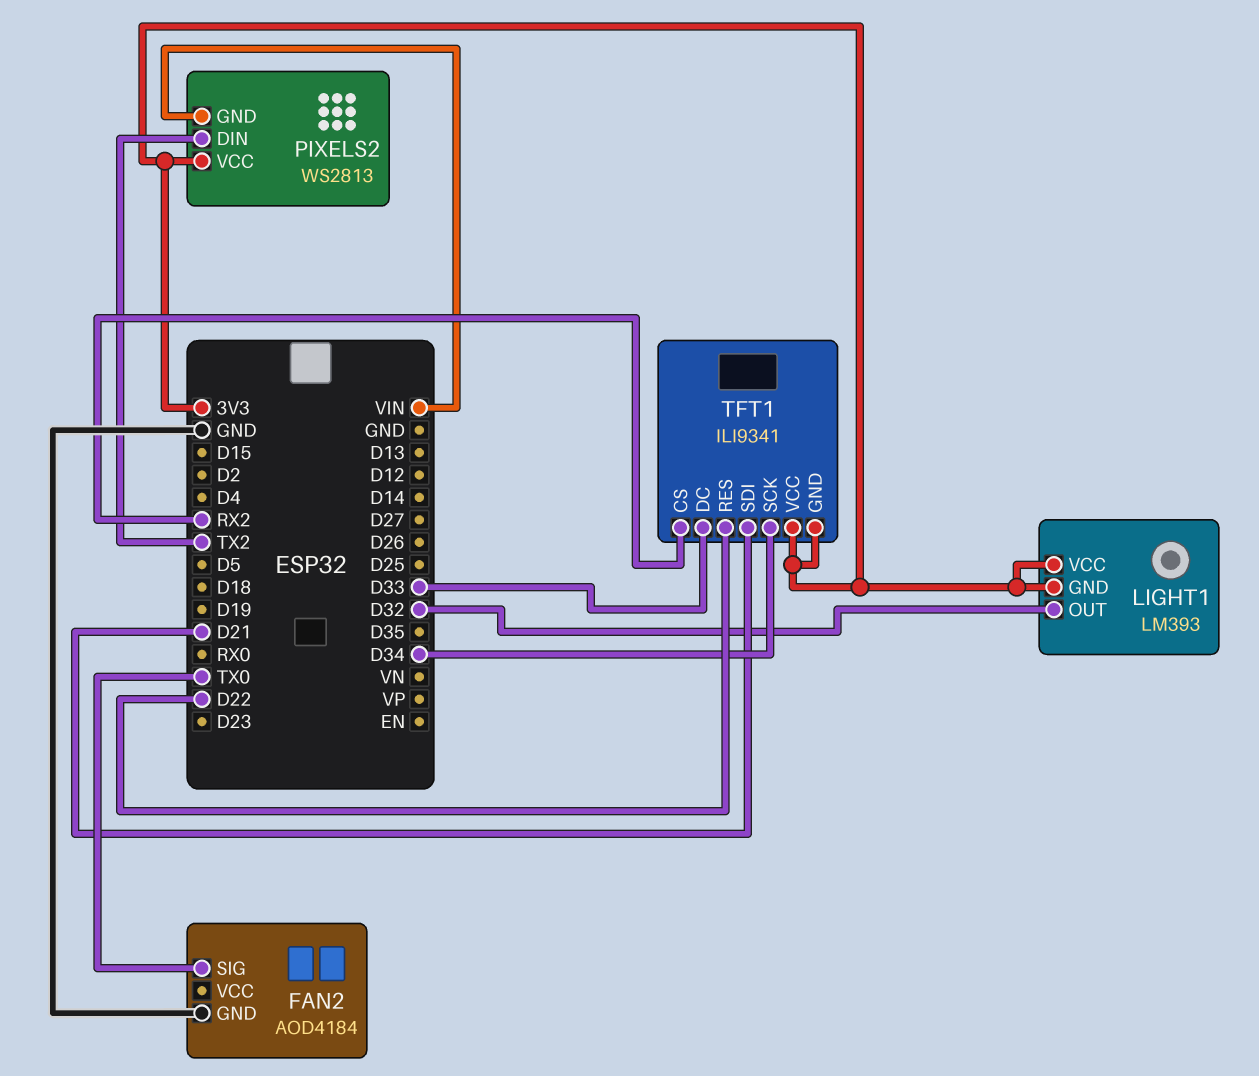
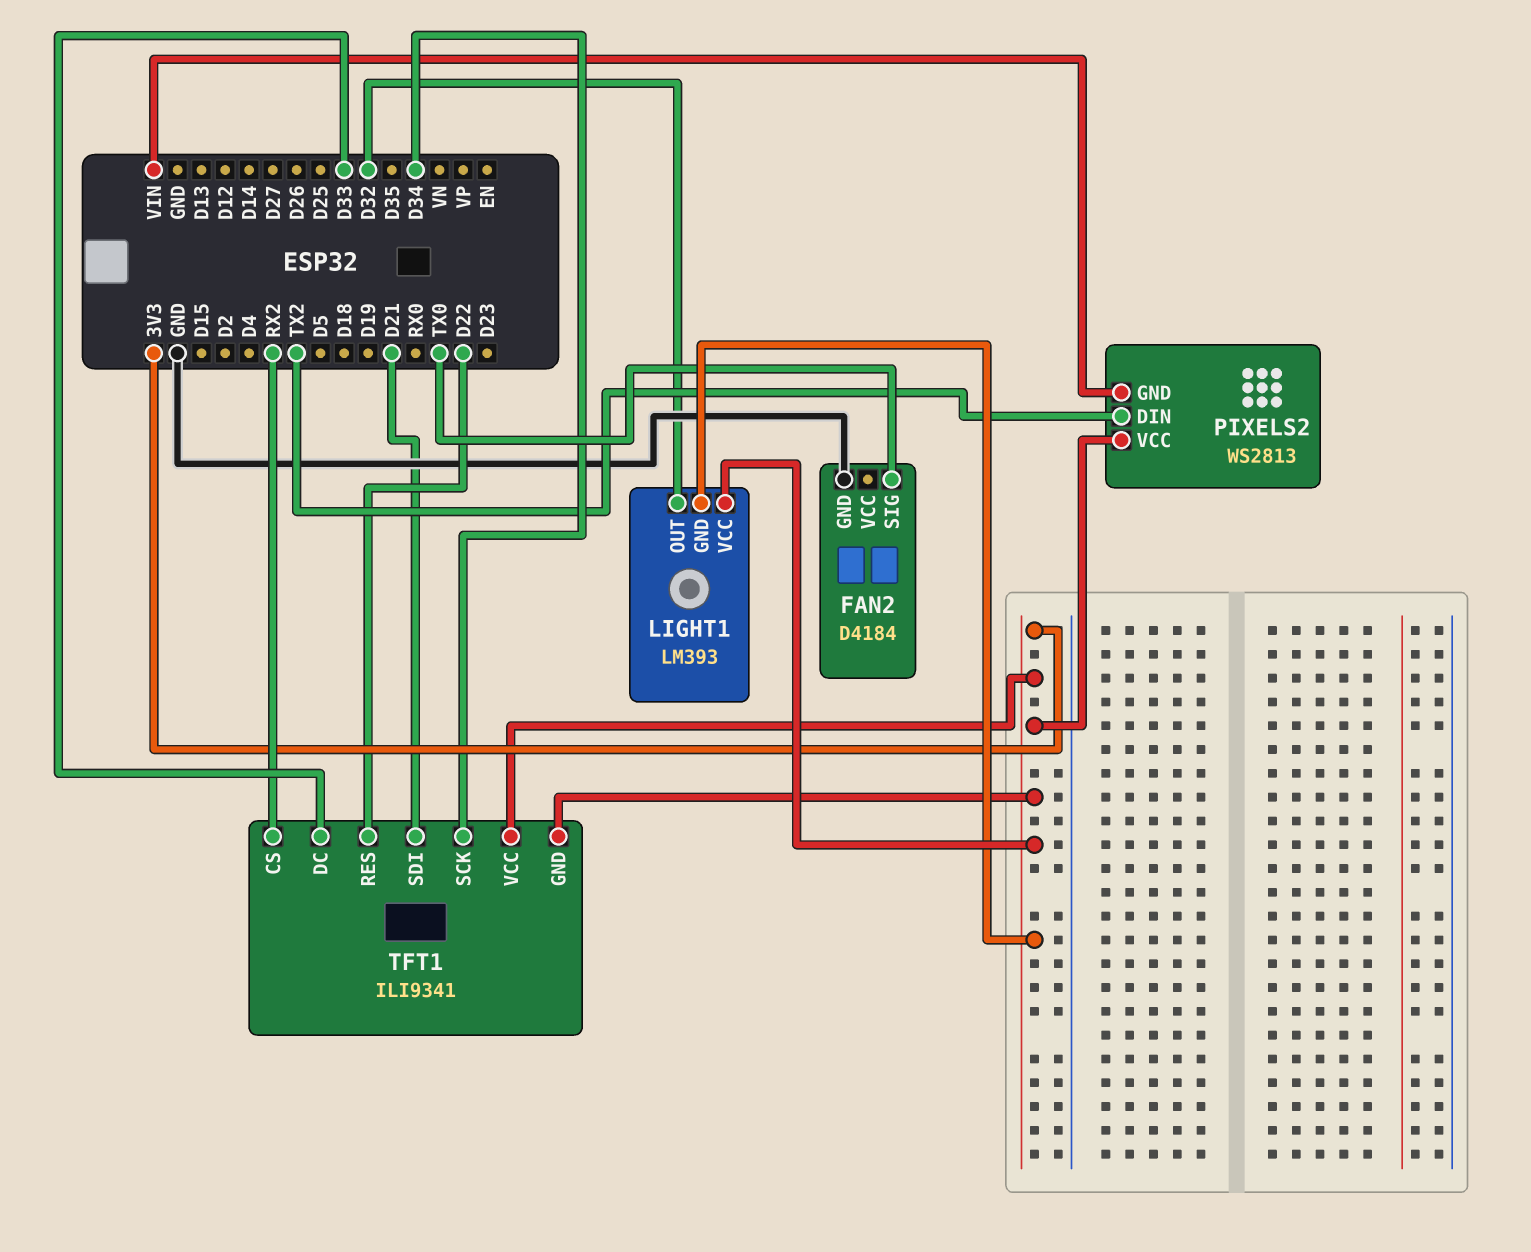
FAN2: AOD4184 -> D4184

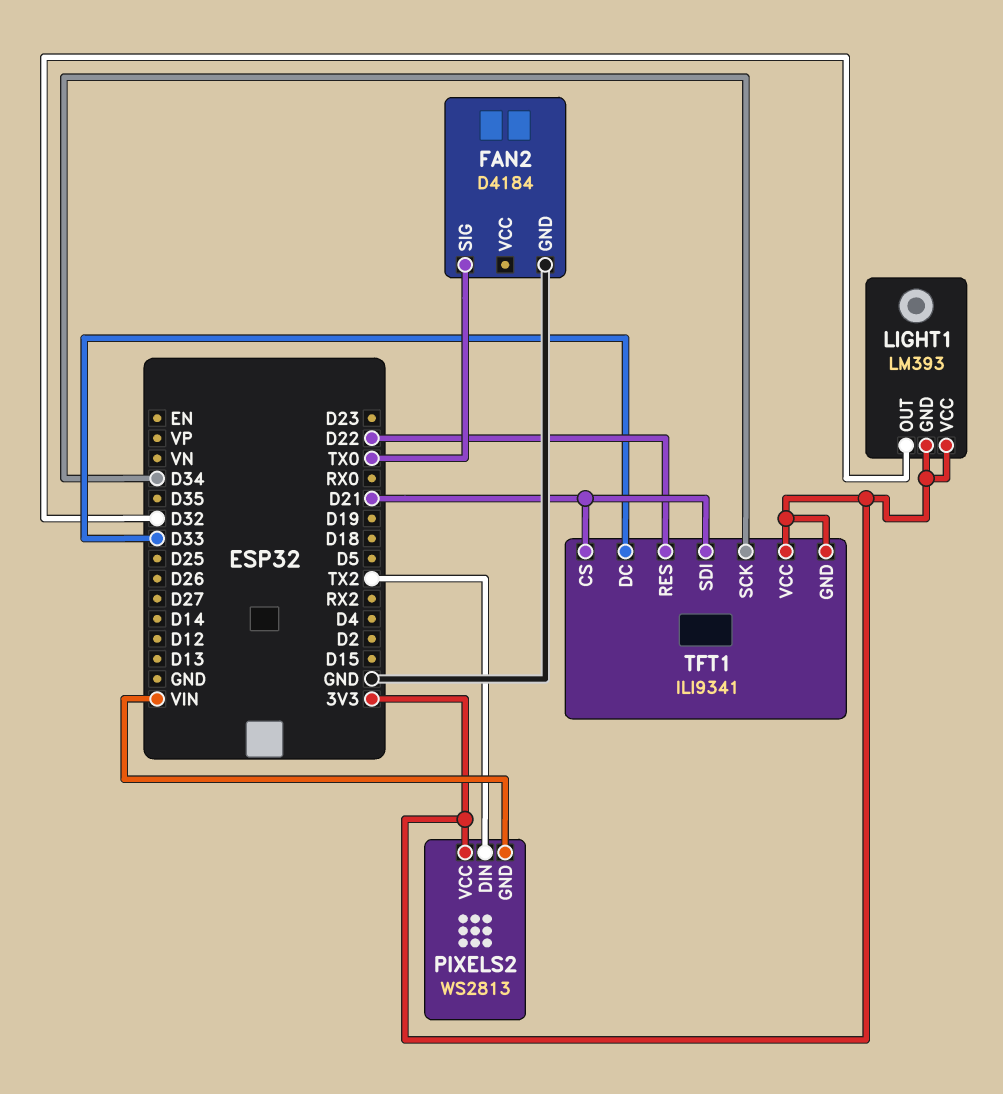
TFT1 pin CS: RX2 -> D21

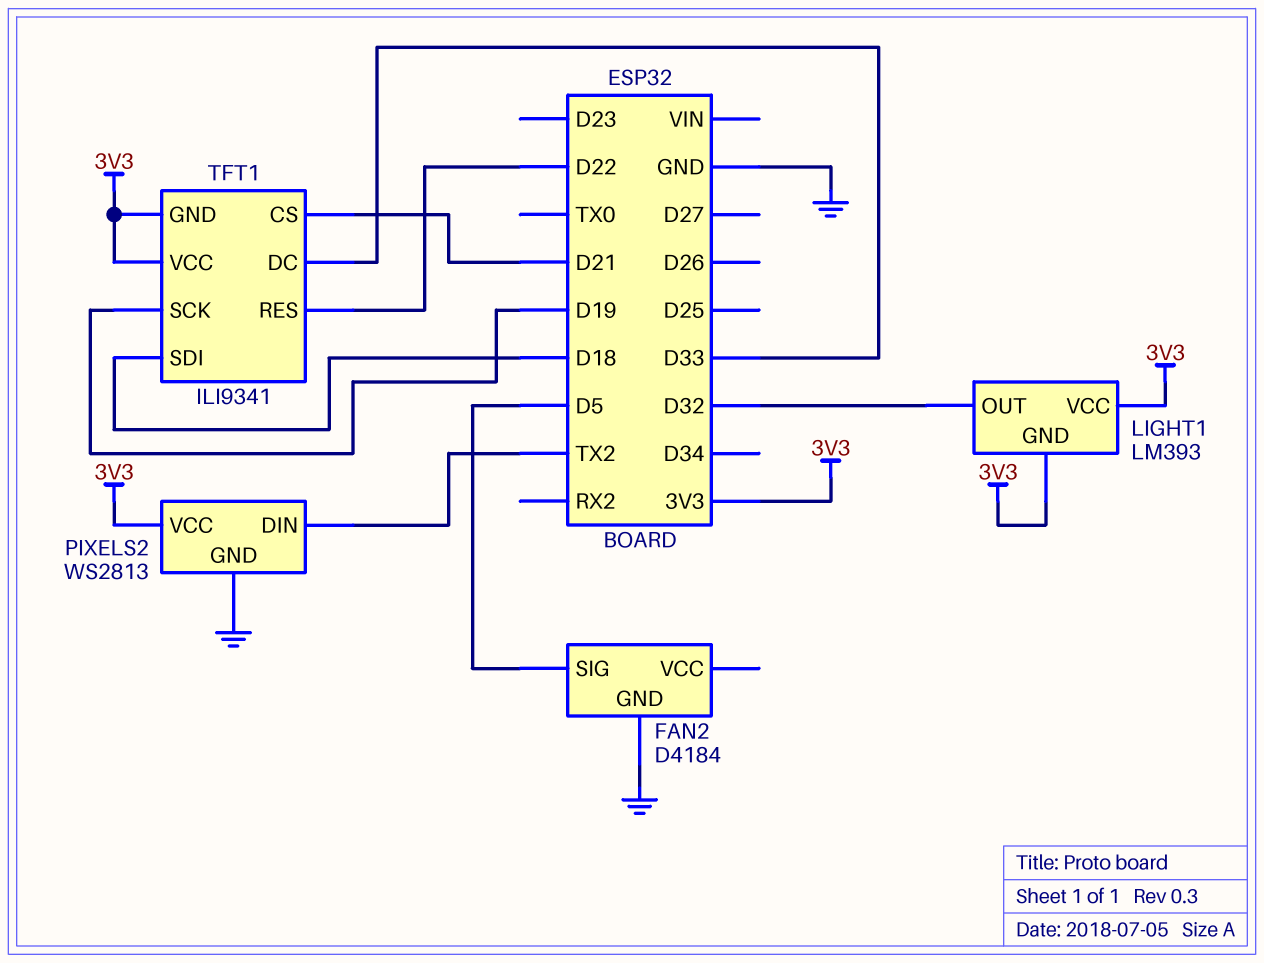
FAN2 pin SIG: TX0 -> D5
PIXELS2 pin GND: VIN -> GND
TFT1 pin SCK: D34 -> D19
TFT1 pin SDI: D21 -> D18

